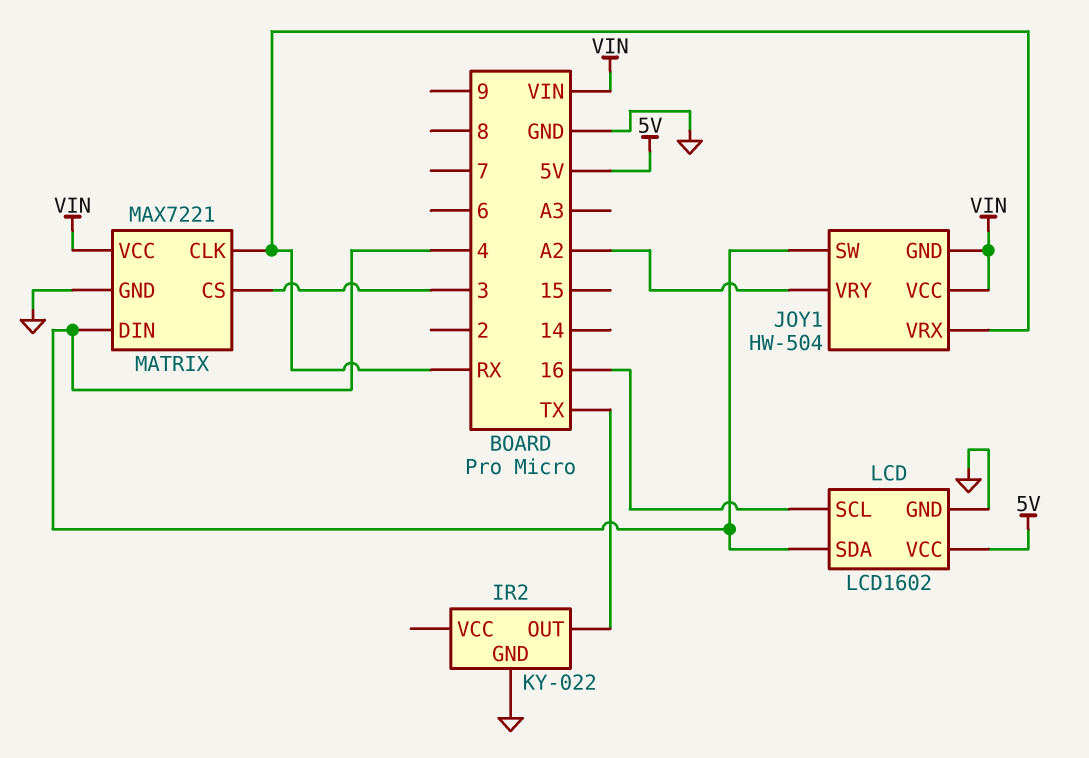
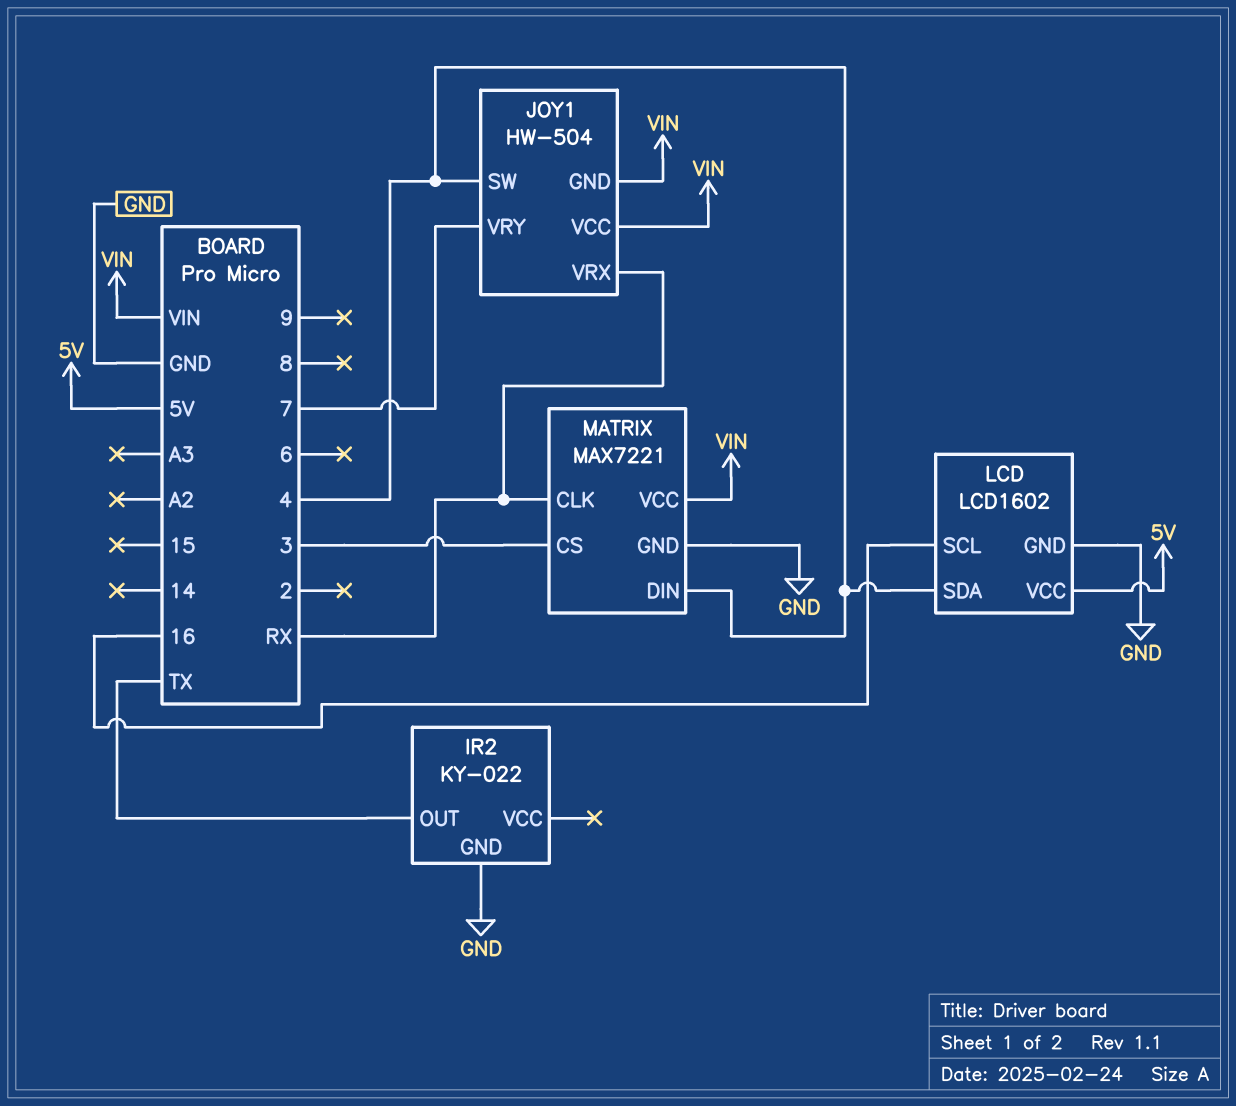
JOY1 pin VRY: A2 -> 7

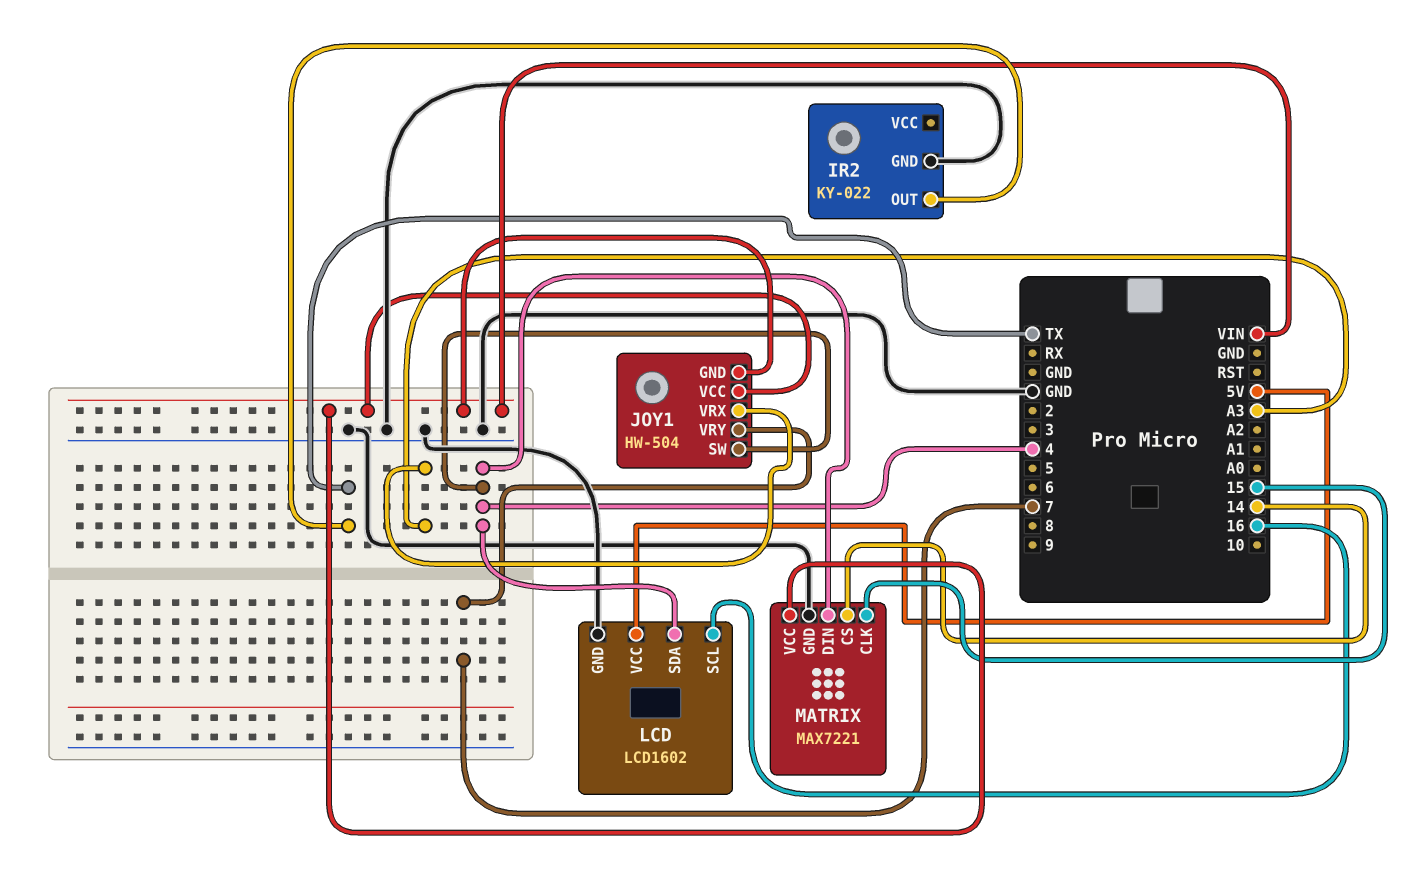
JOY1 pin VRX: RX -> A3
MATRIX pin CLK: RX -> 15
MATRIX pin CS: 3 -> 14

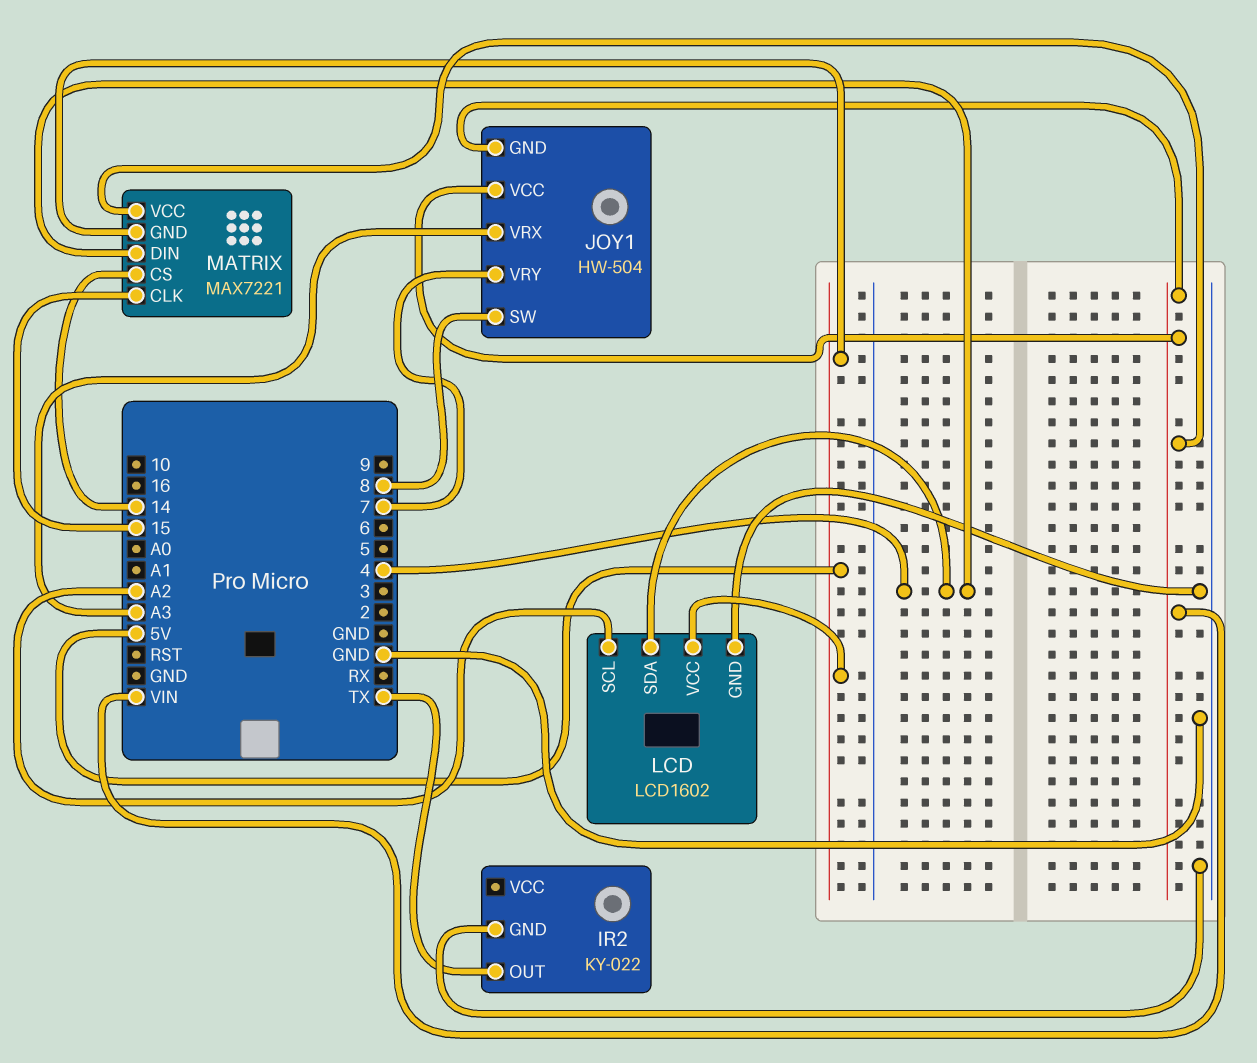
JOY1 pin SW: 4 -> 8
LCD pin SCL: 16 -> A2
MATRIX pin GND: GND -> 5V

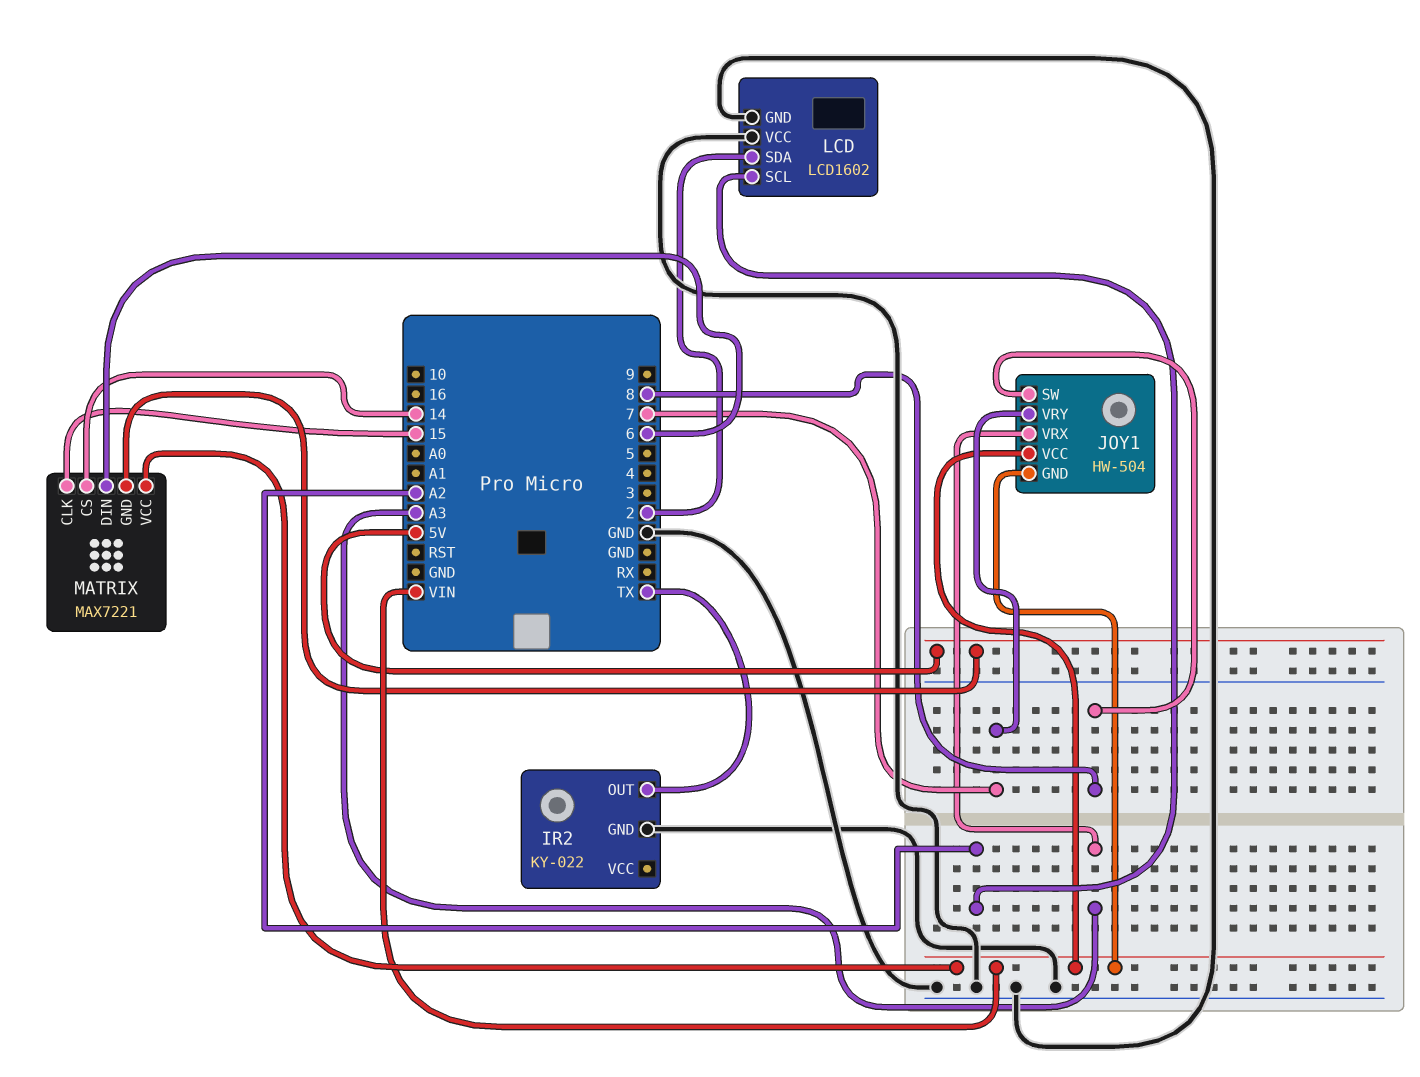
LCD pin SDA: 4 -> 2
LCD pin VCC: 5V -> GND
MATRIX pin DIN: 4 -> 6

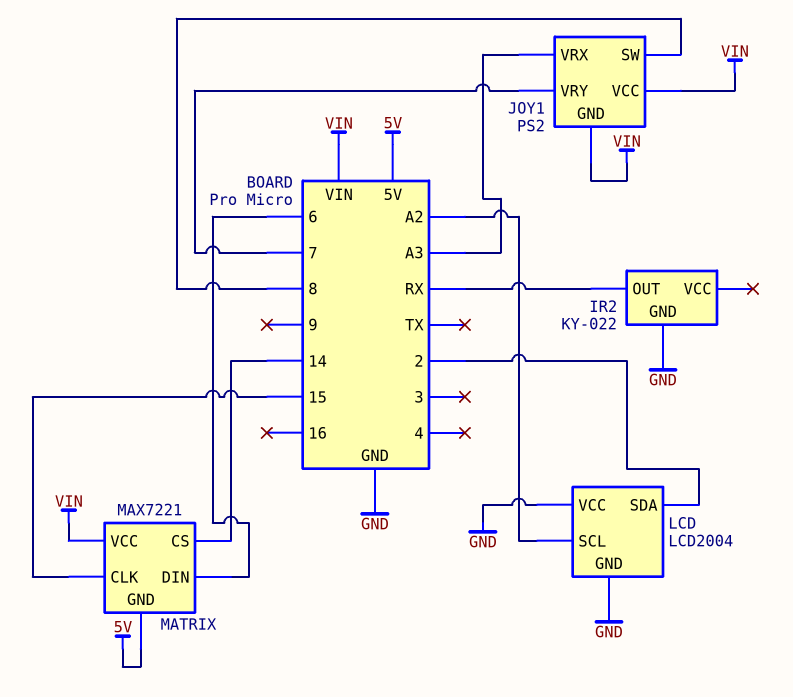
IR2 pin OUT: TX -> RX
JOY1: HW-504 -> PS2
LCD: LCD1602 -> LCD2004

